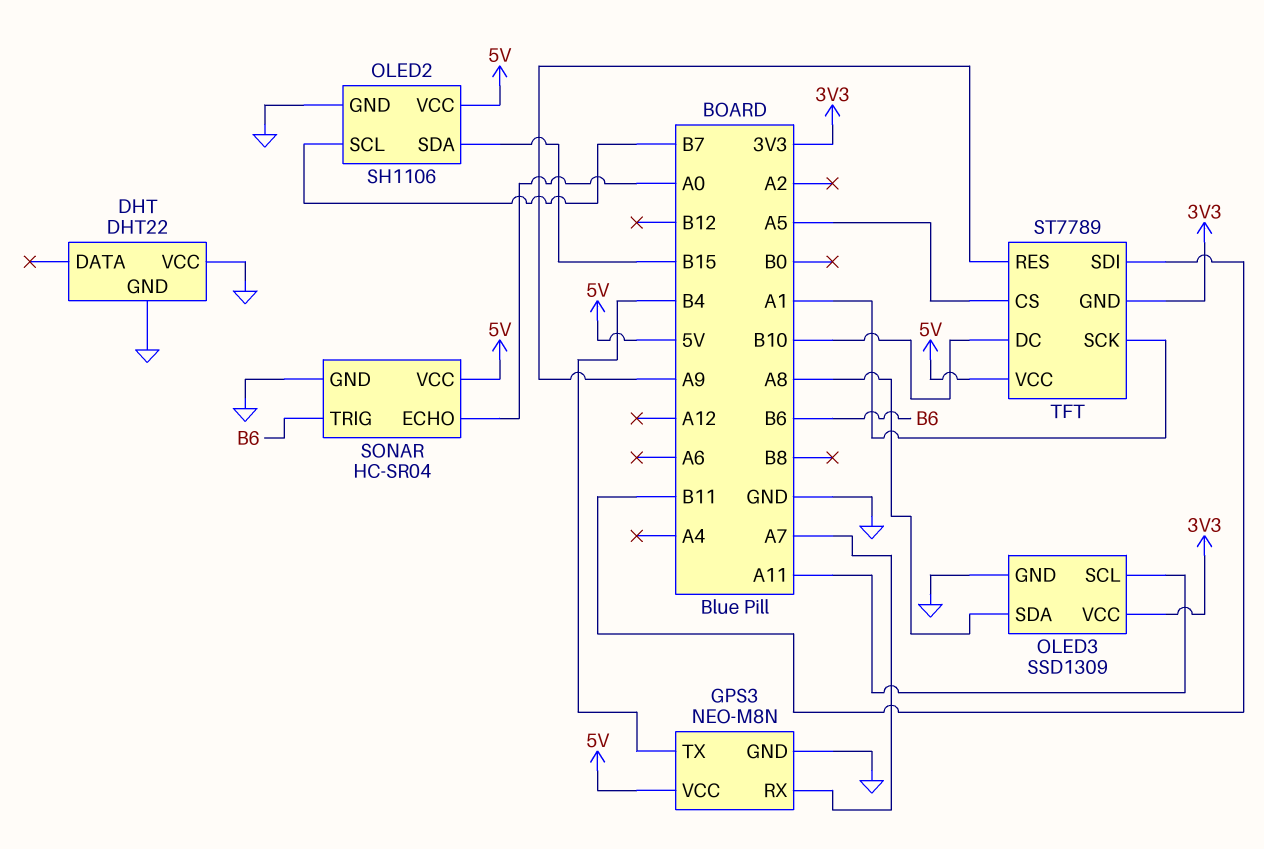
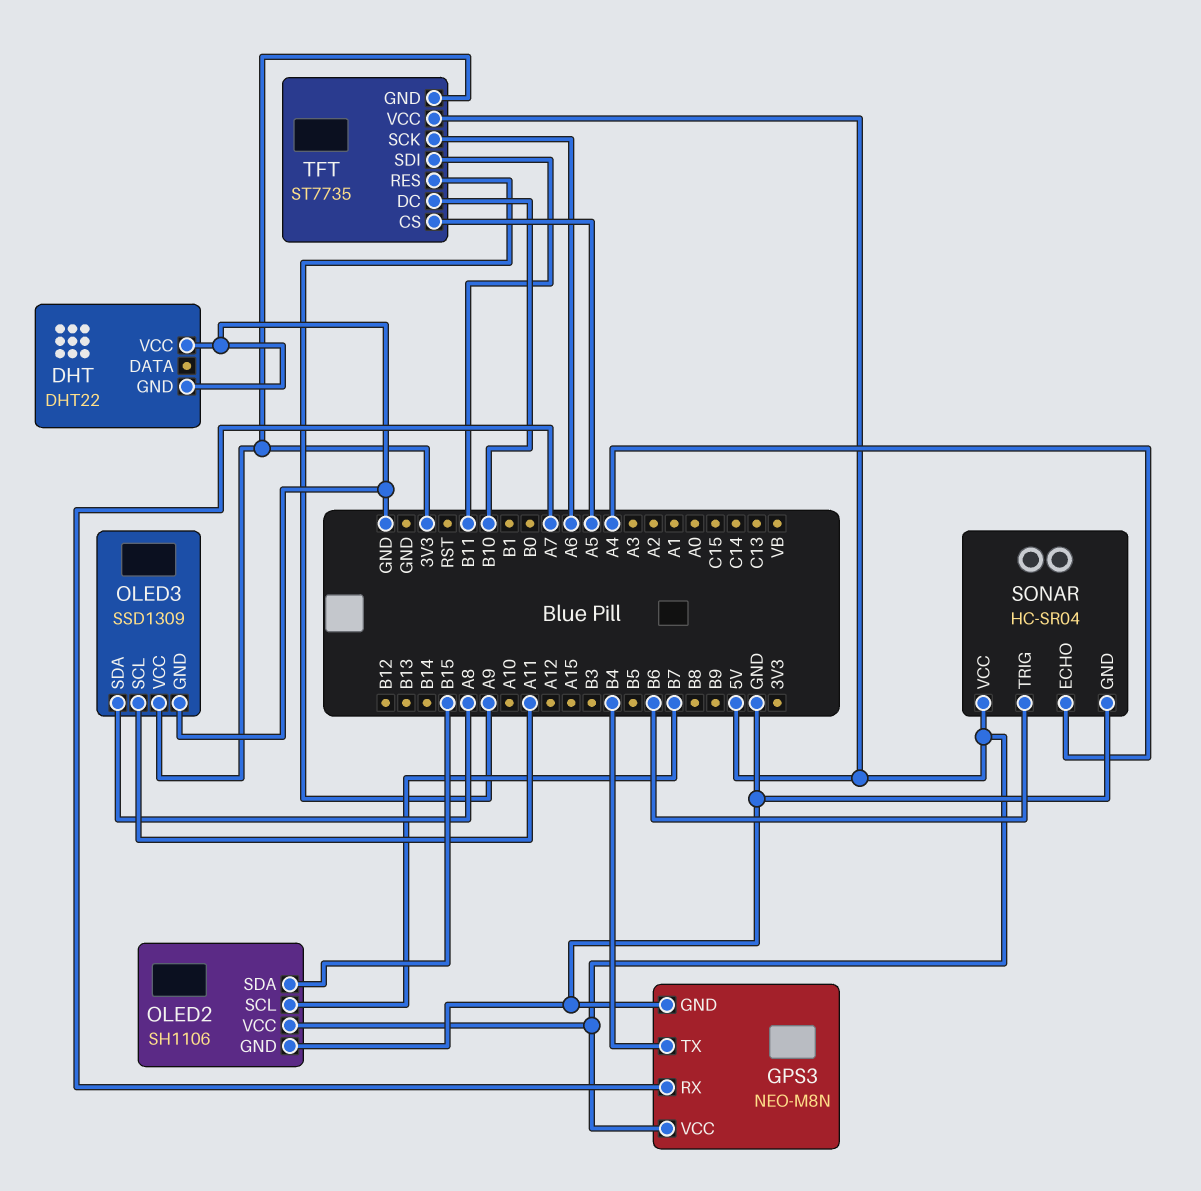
SONAR pin ECHO: A0 -> A4
TFT: ST7789 -> ST7735
TFT pin SCK: A1 -> A6

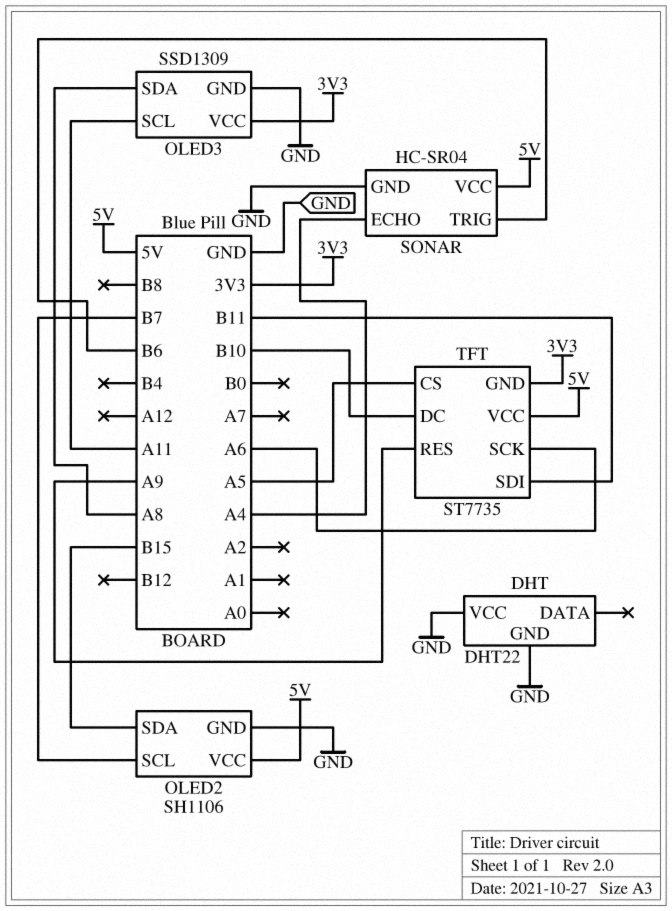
GPS3: NEO-M8N -> none
GPS3 pin GND: GND -> none
GPS3 pin RX: A7 -> none
GPS3 pin TX: B4 -> none
GPS3 pin VCC: 5V -> none

